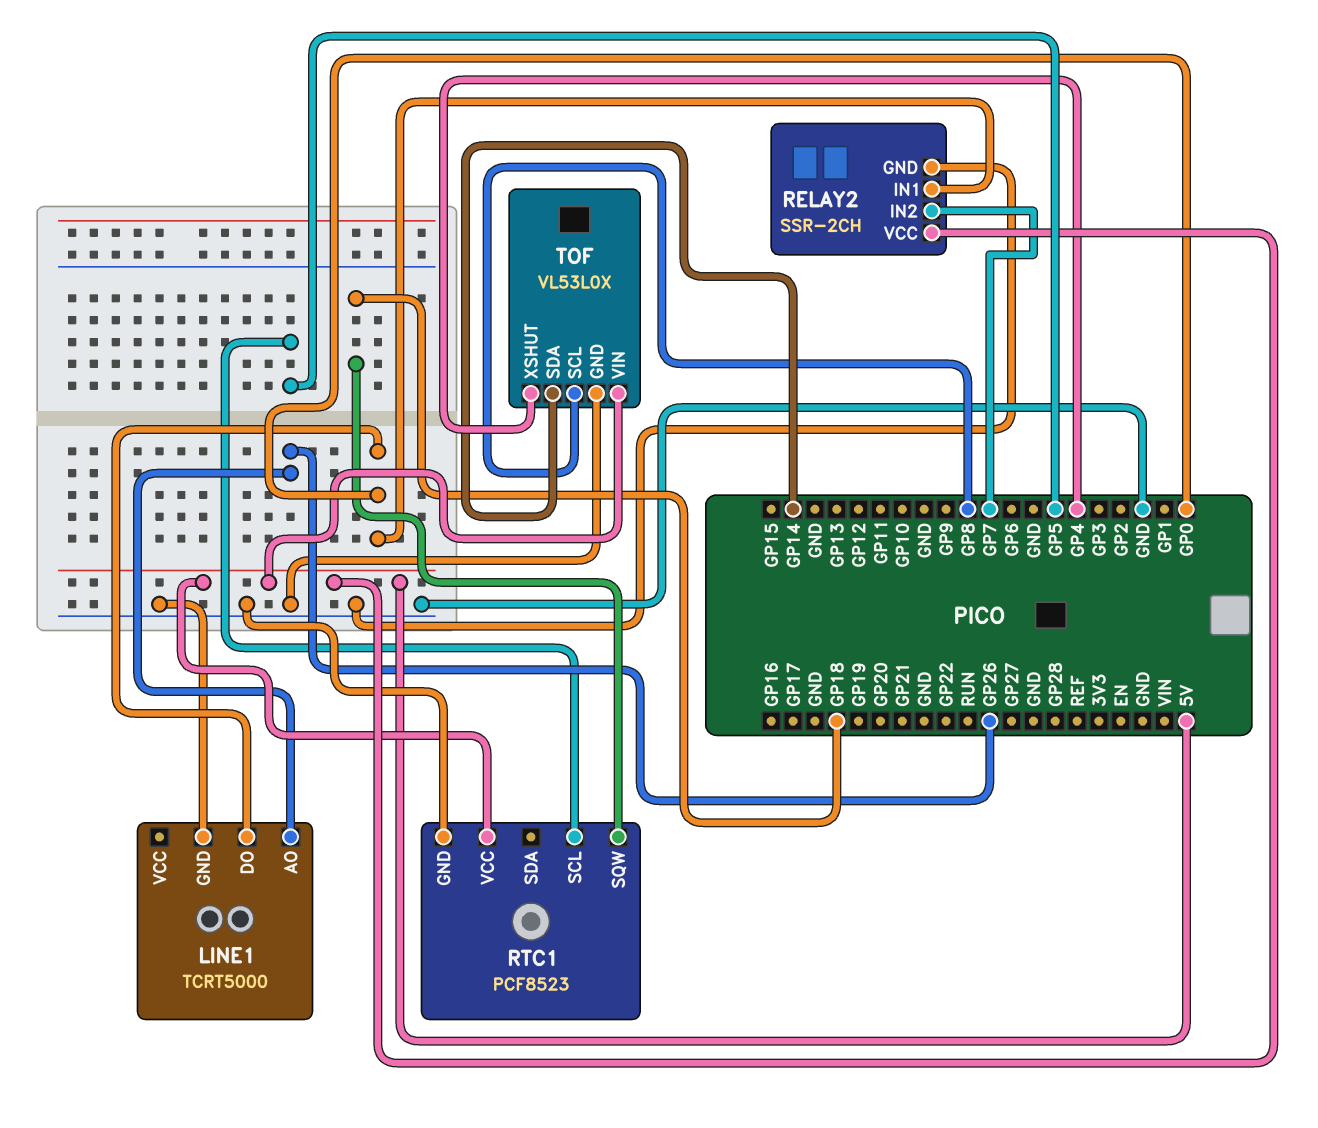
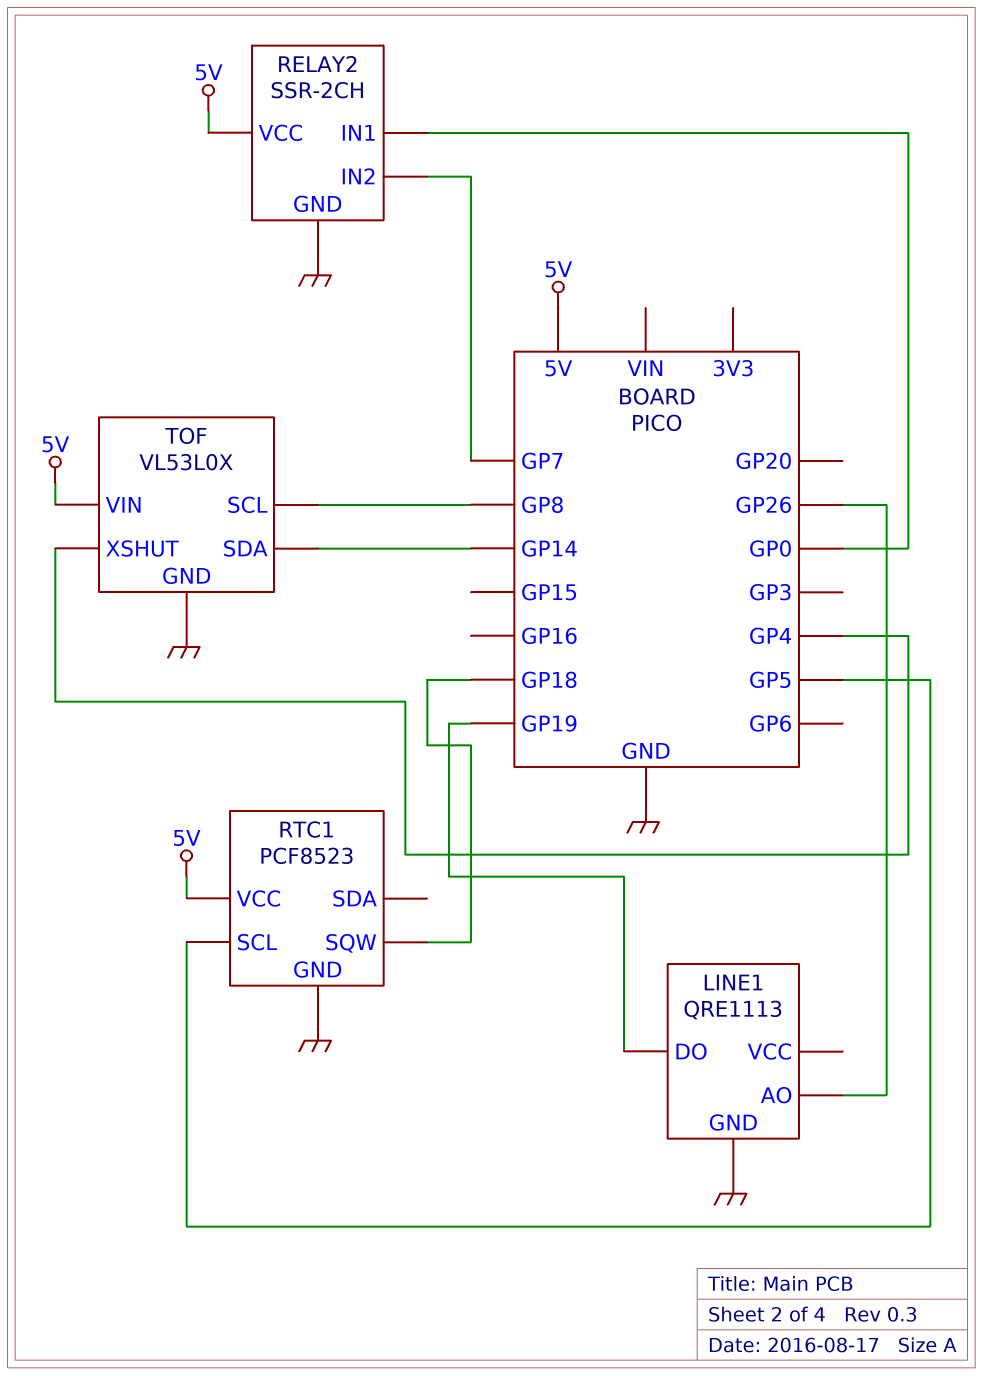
LINE1: TCRT5000 -> QRE1113
LINE1 pin DO: GP0 -> GP19

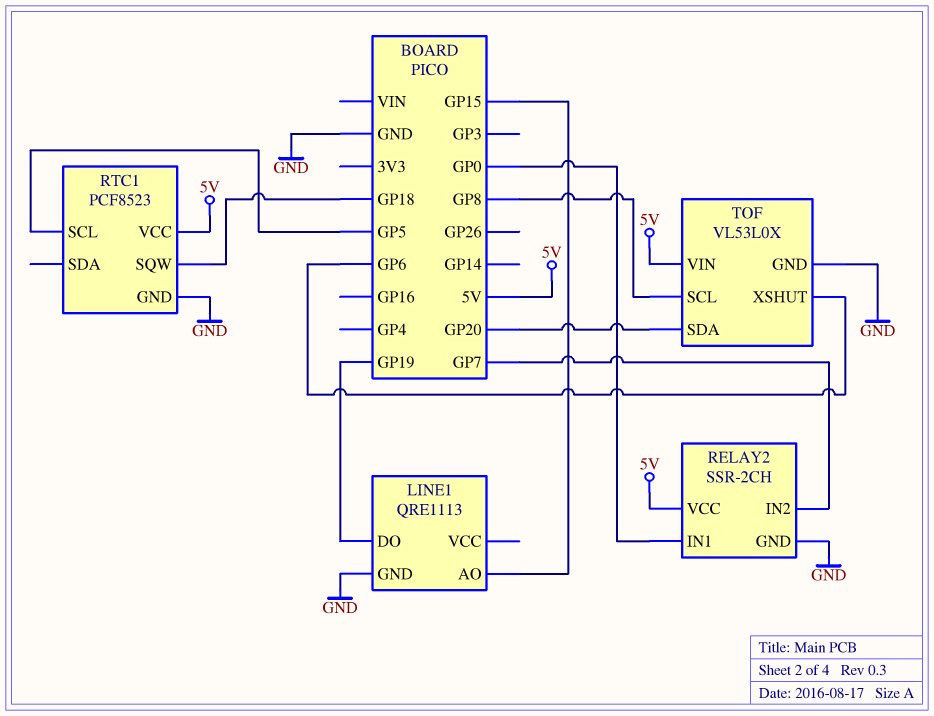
LINE1 pin AO: GP26 -> GP15
TOF pin SDA: GP14 -> GP20
TOF pin XSHUT: GP4 -> GP6

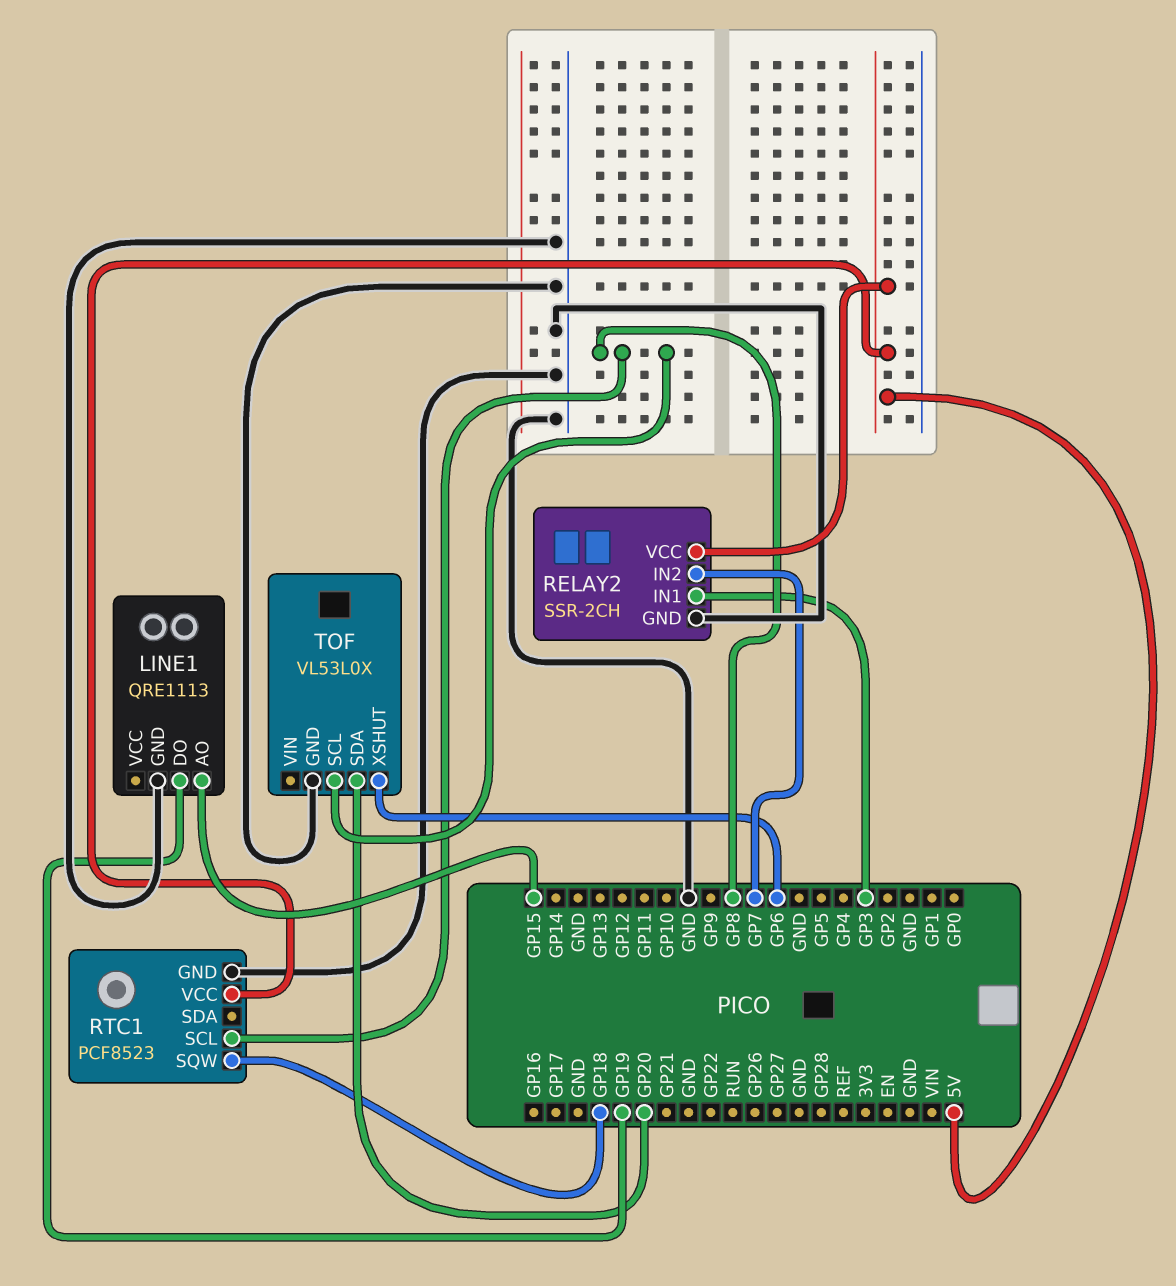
RELAY2 pin IN1: GP0 -> GP3
RTC1 pin SCL: GP5 -> GP8
TOF pin VIN: 5V -> none

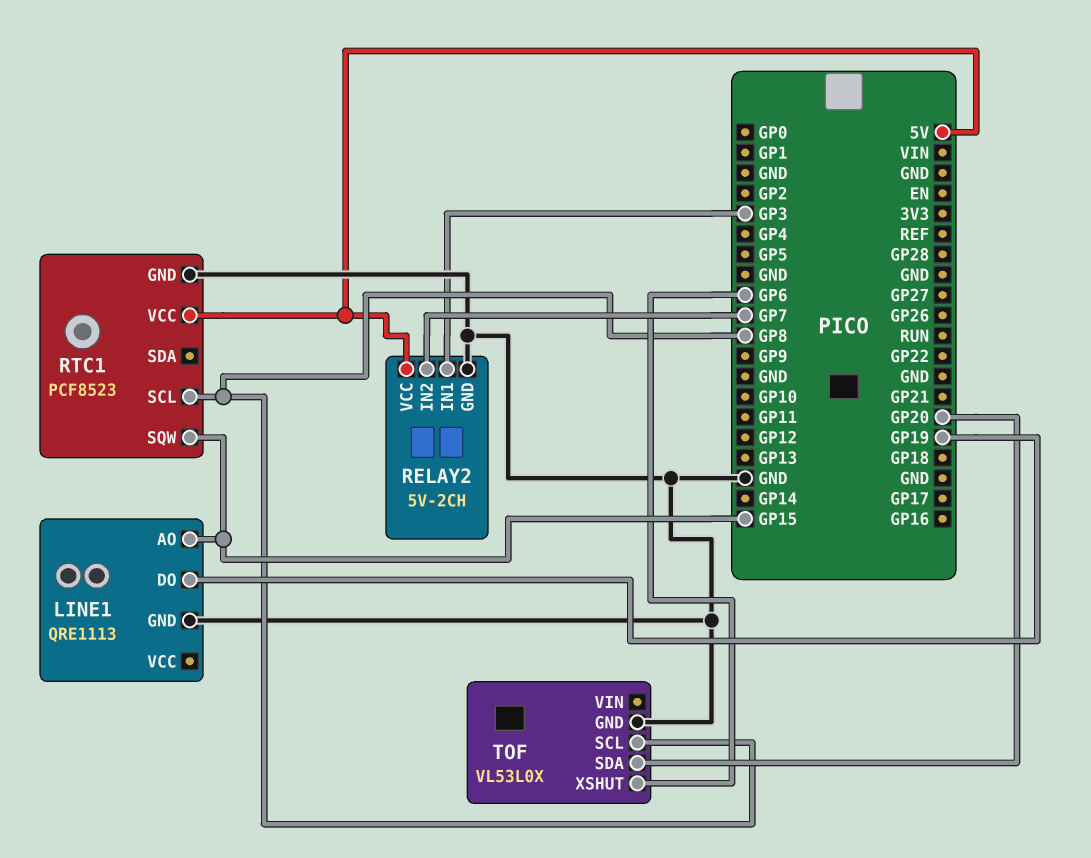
RELAY2: SSR-2CH -> 5V-2CH
RTC1 pin SQW: GP18 -> GP15

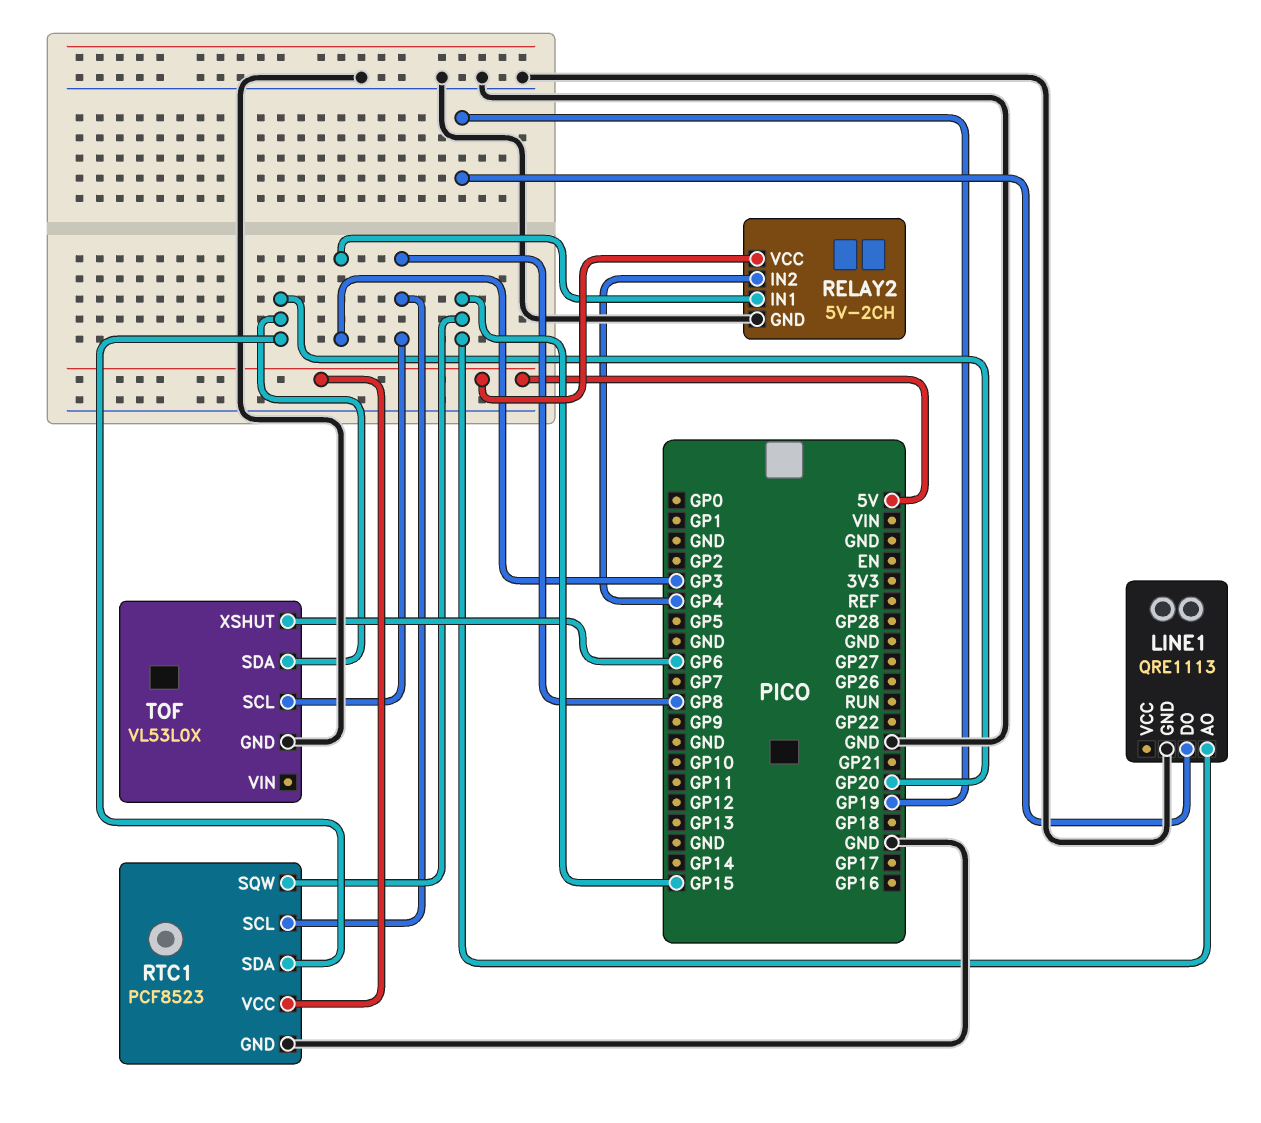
RELAY2 pin IN2: GP7 -> GP4
RTC1 pin SDA: none -> GP20

